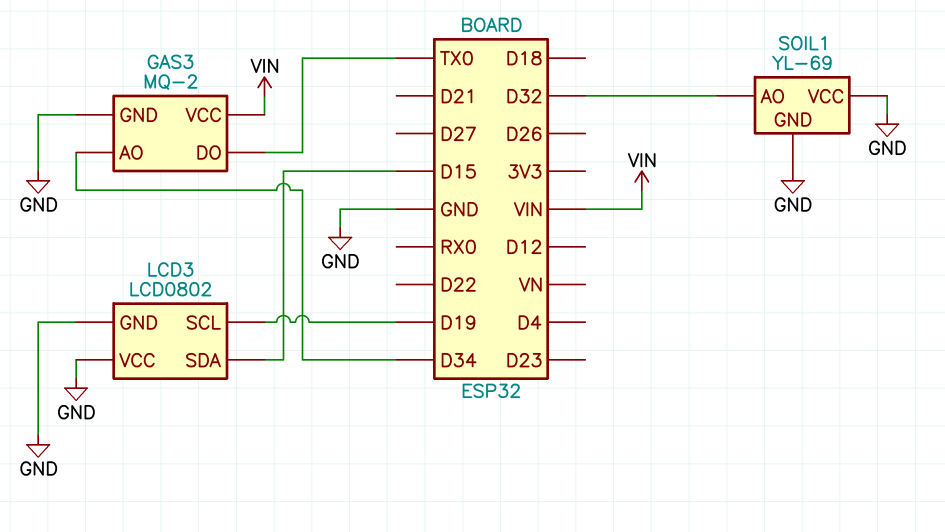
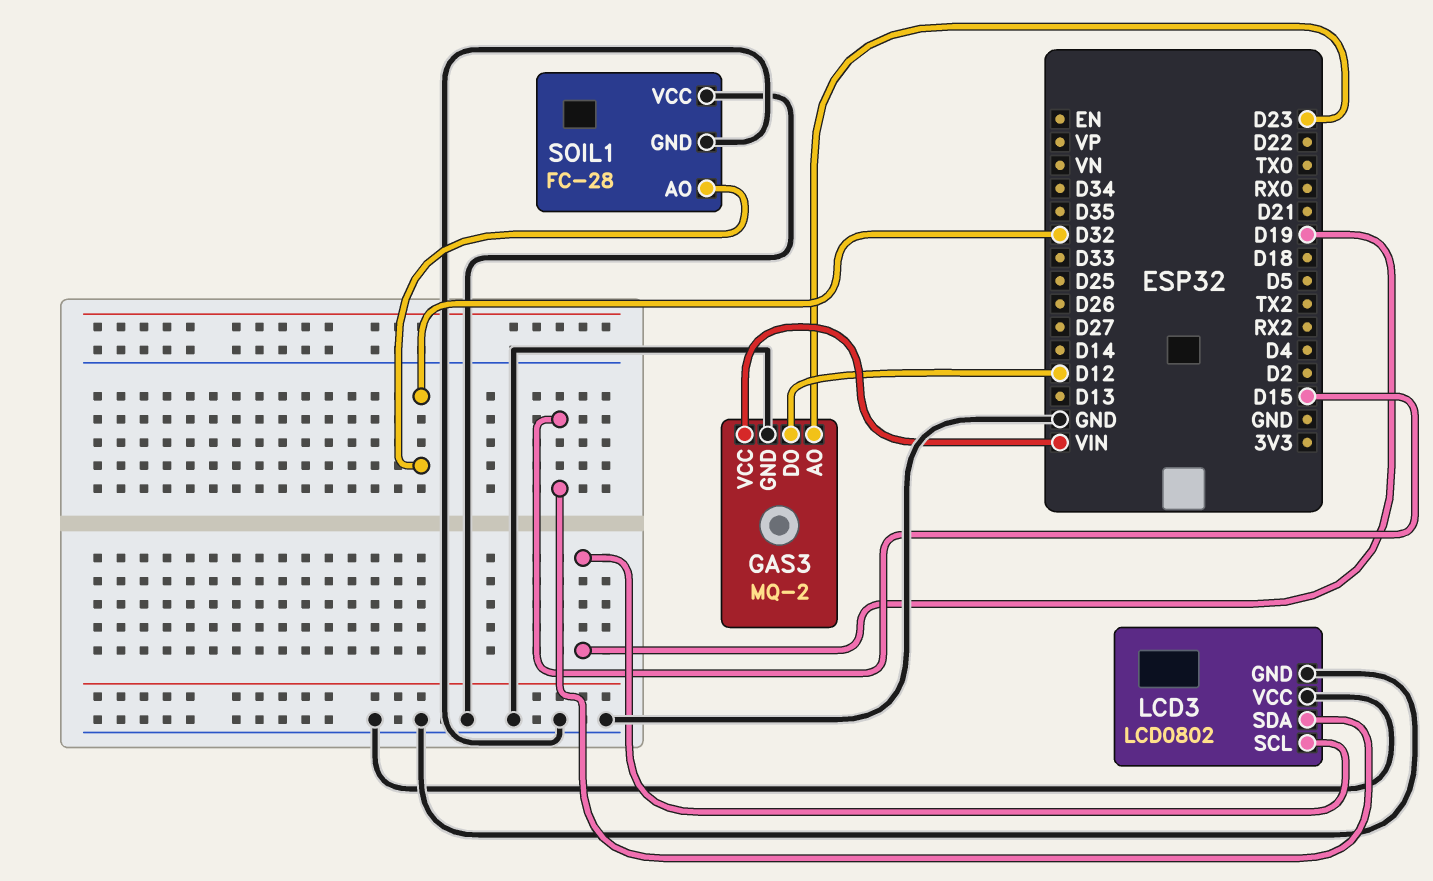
GAS3 pin AO: D34 -> D23
GAS3 pin DO: TX0 -> D12
SOIL1: YL-69 -> FC-28

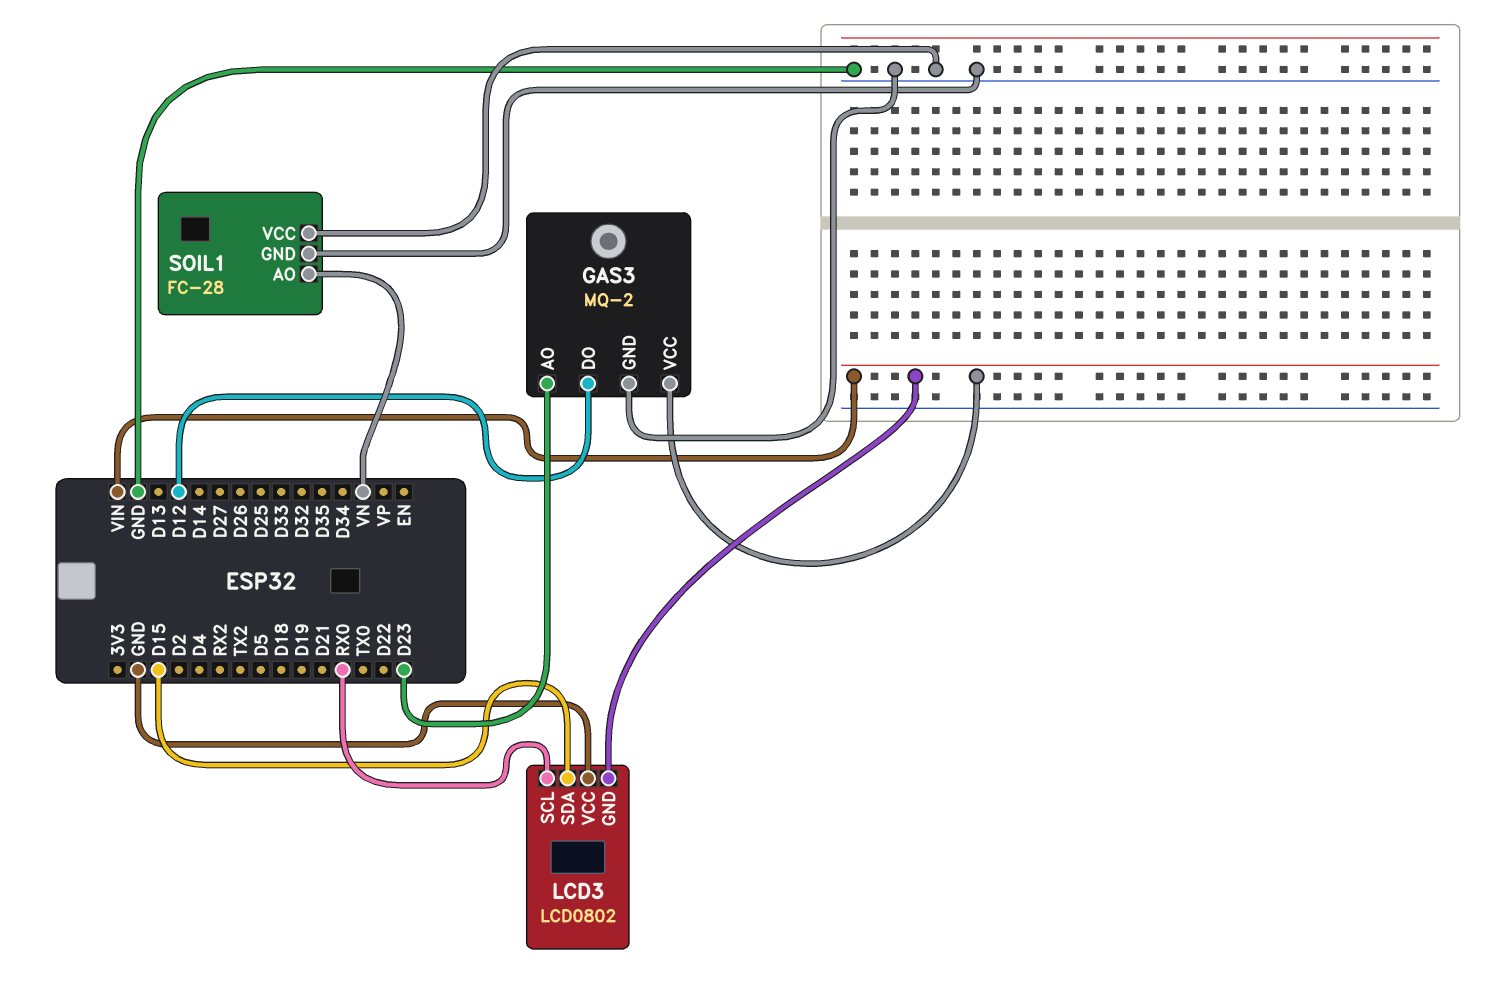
LCD3 pin GND: GND -> VIN
LCD3 pin SCL: D19 -> RX0
SOIL1 pin AO: D32 -> VN

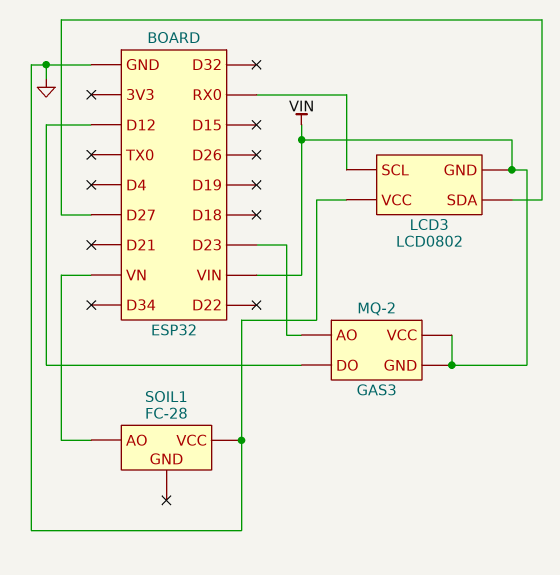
GAS3 pin GND: GND -> VIN
LCD3 pin SDA: D15 -> D27
SOIL1 pin GND: GND -> none

